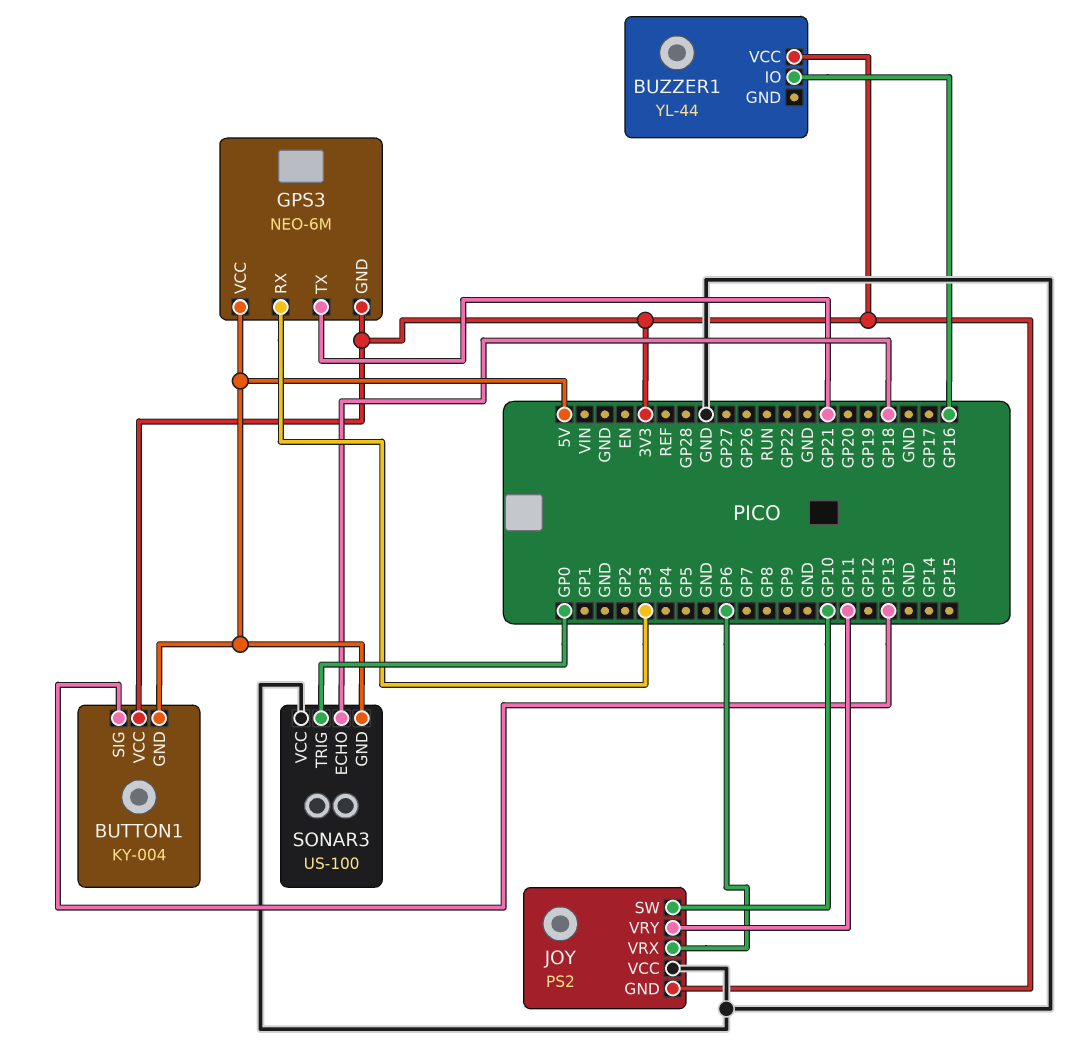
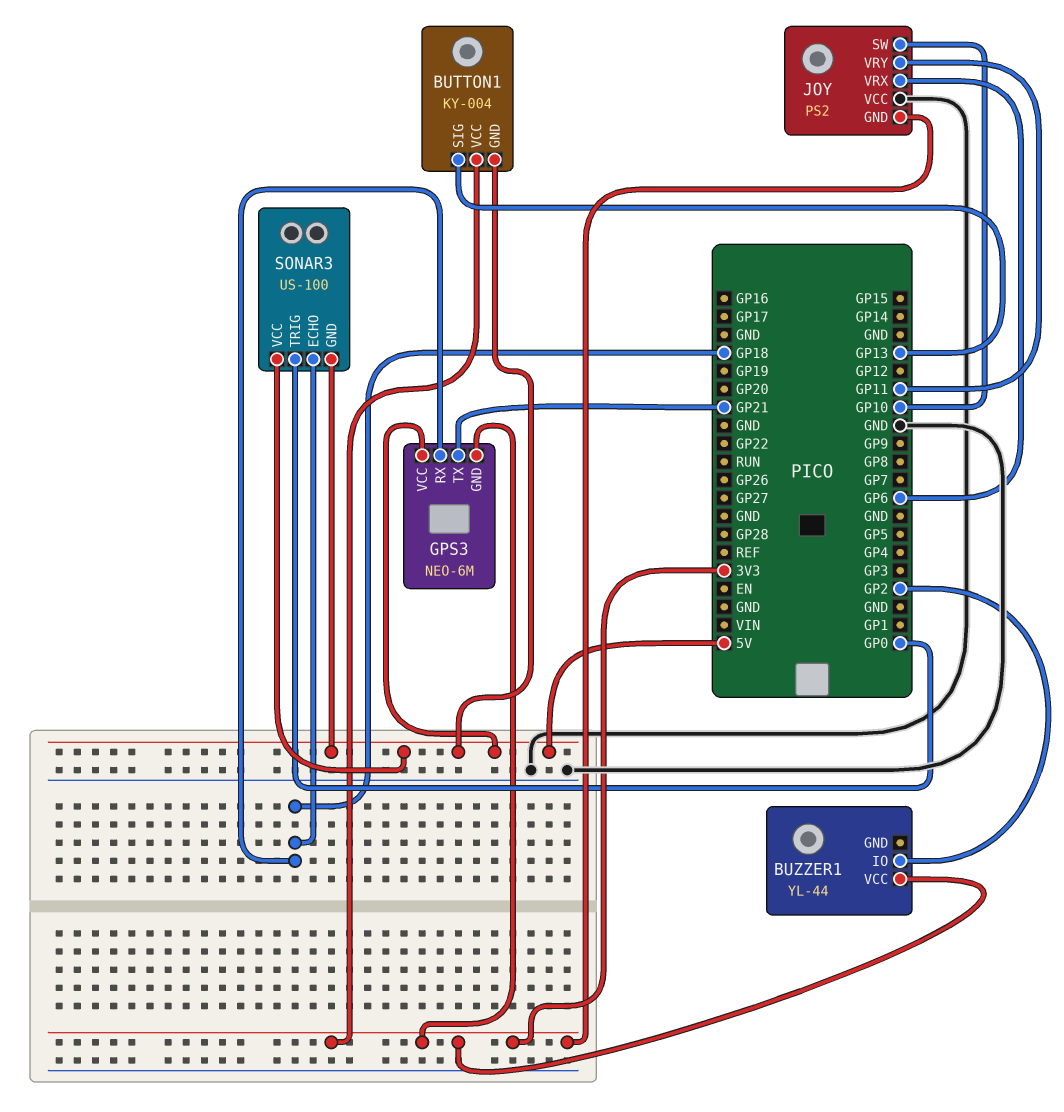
BUZZER1 pin IO: GP16 -> GP2
GPS3 pin RX: GP3 -> GP18
SONAR3 pin VCC: GND -> 5V

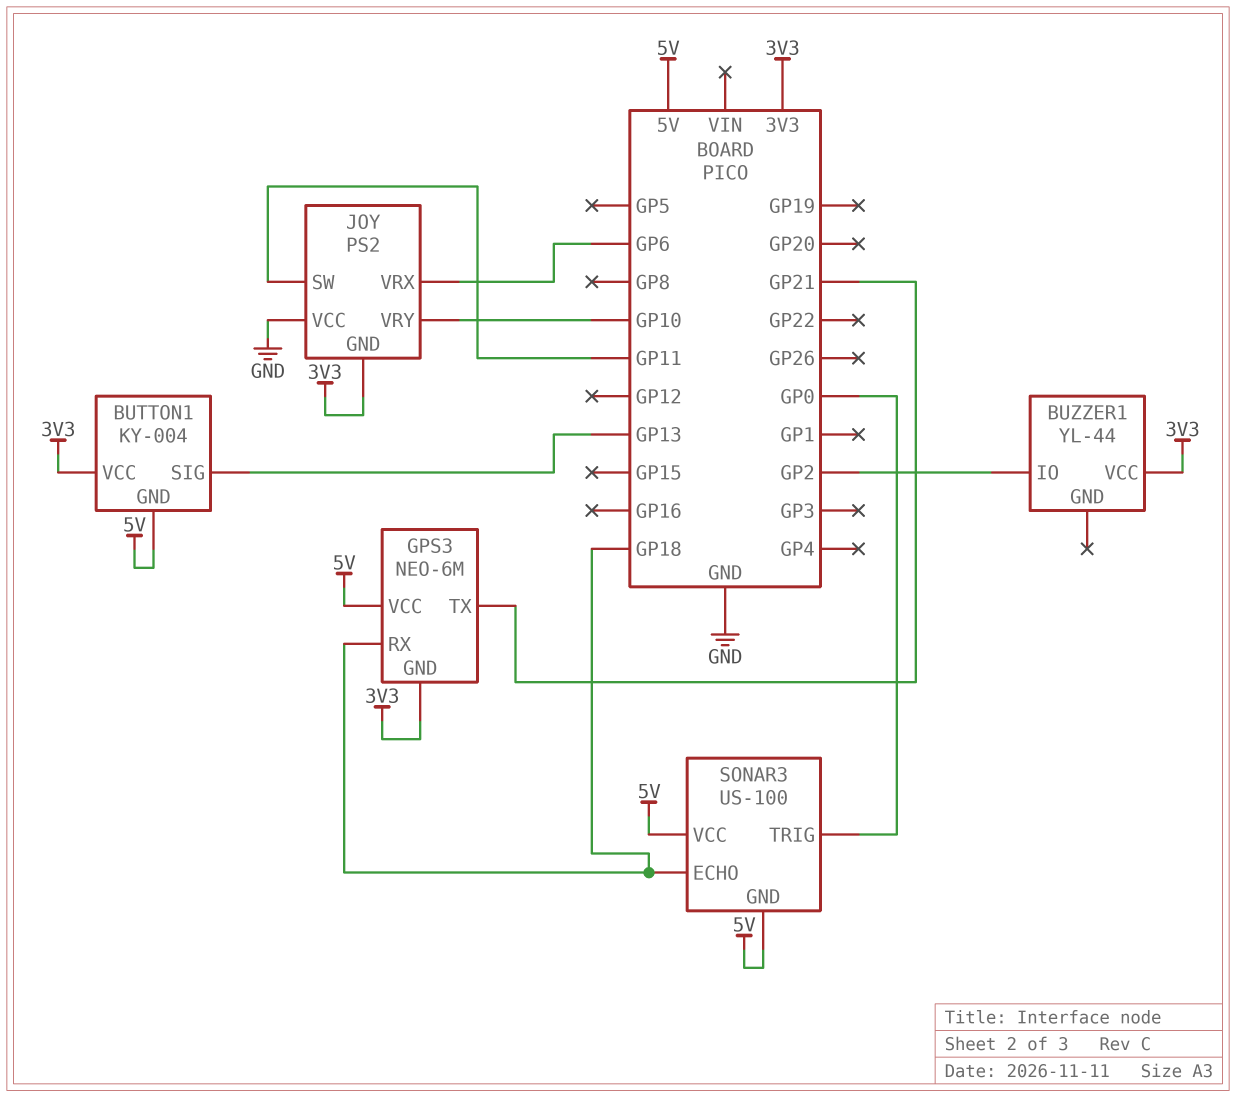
JOY pin SW: GP10 -> GP11
JOY pin VRY: GP11 -> GP10

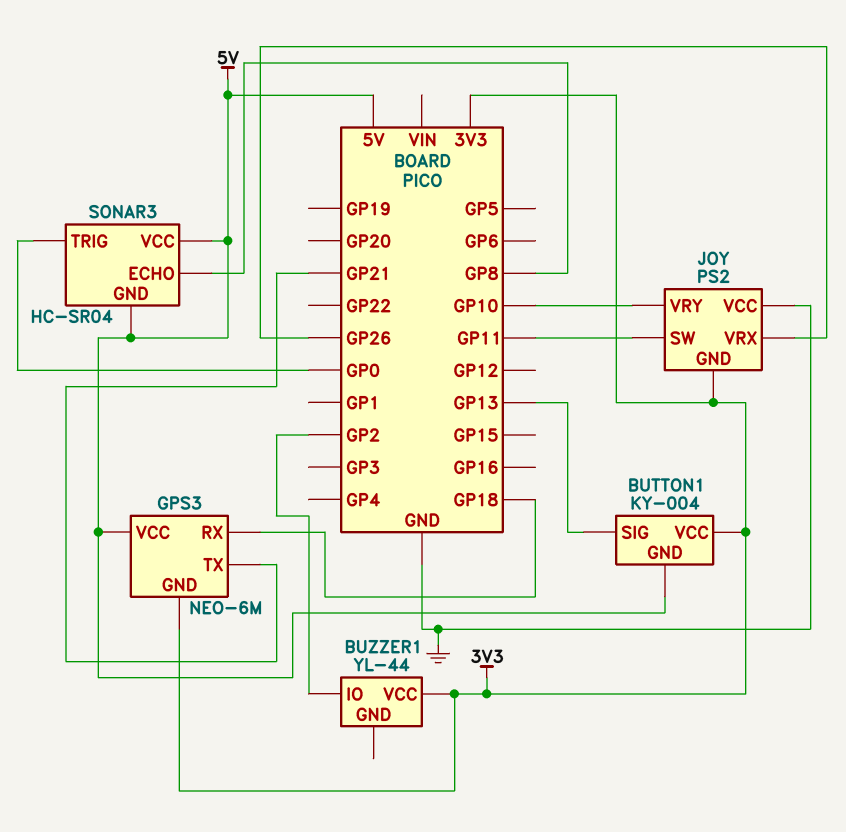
JOY pin VRX: GP6 -> GP26
SONAR3: US-100 -> HC-SR04
SONAR3 pin ECHO: GP18 -> GP8

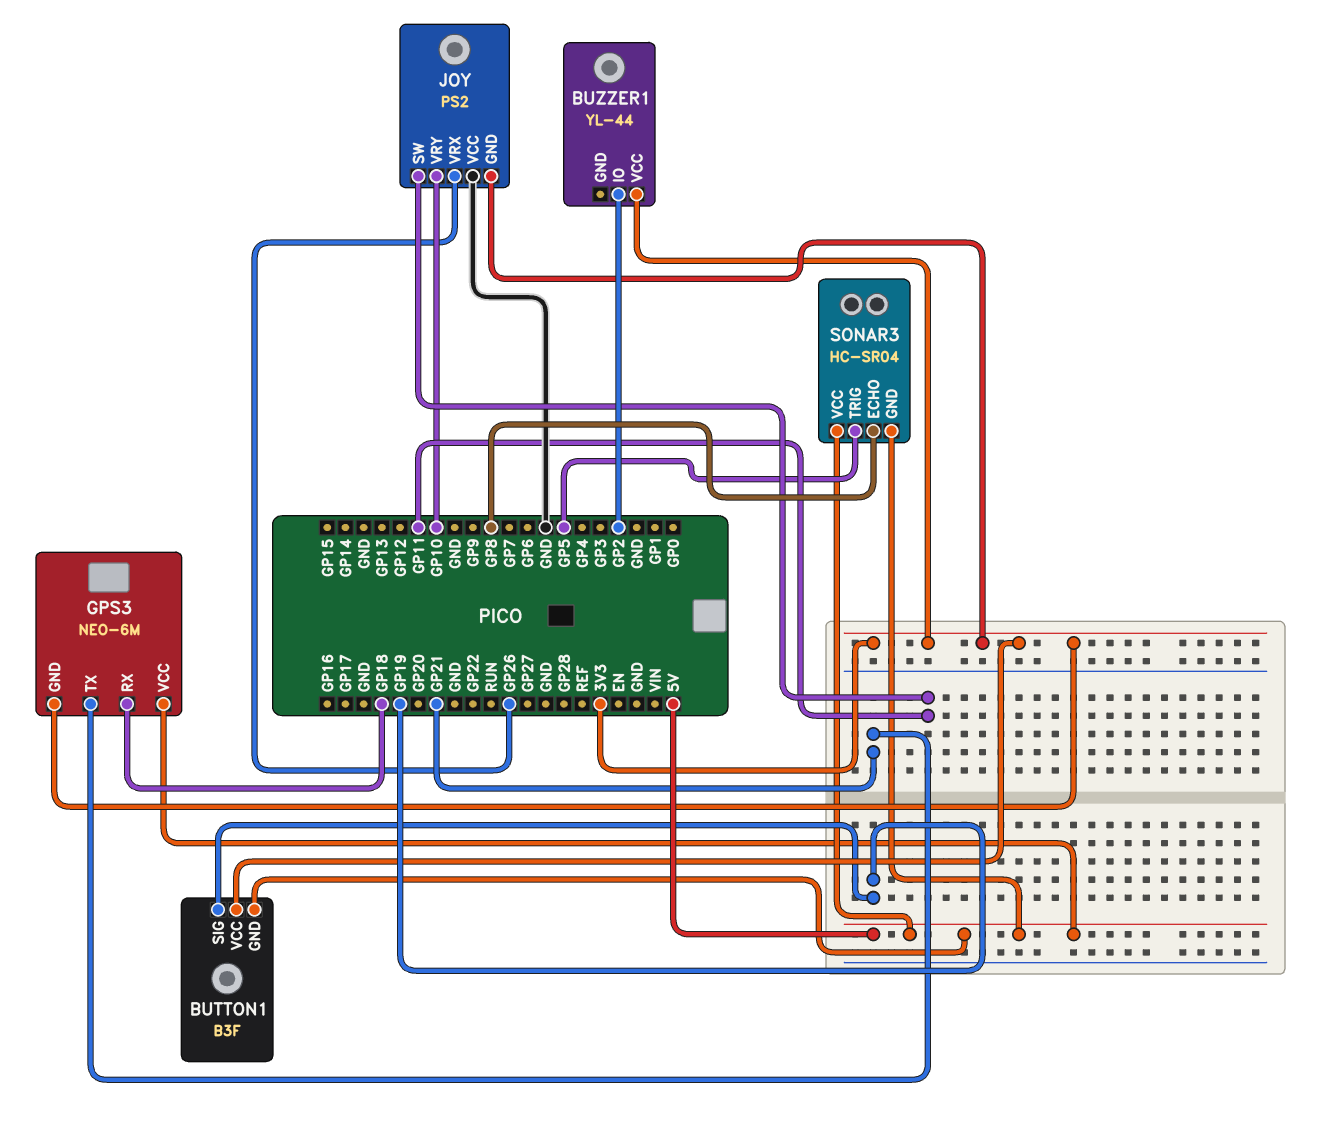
BUTTON1: KY-004 -> B3F
BUTTON1 pin SIG: GP13 -> GP19
SONAR3 pin TRIG: GP0 -> GP5

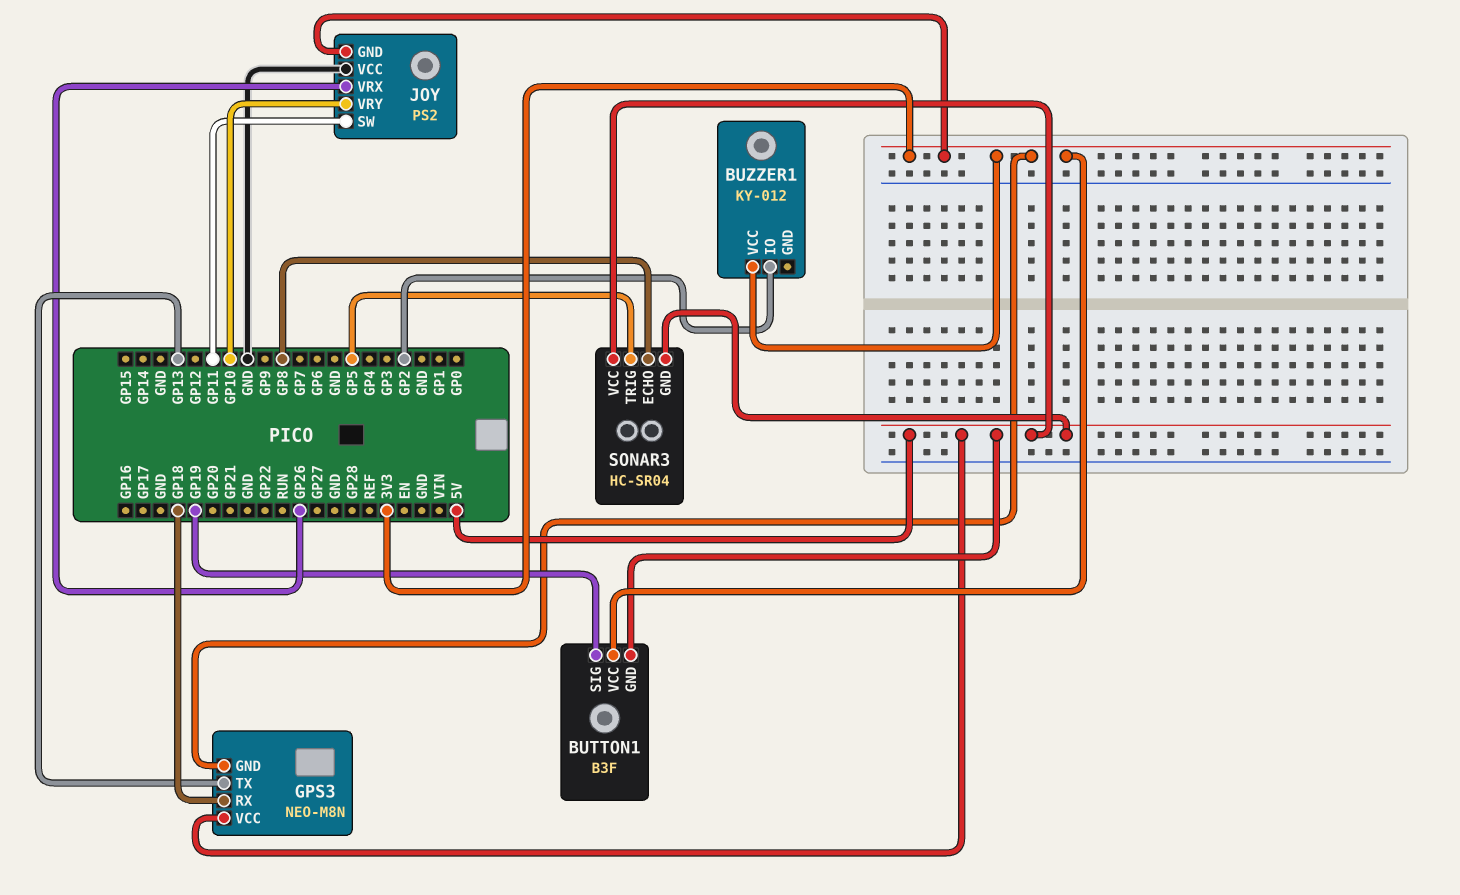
BUZZER1: YL-44 -> KY-012
GPS3: NEO-6M -> NEO-M8N
GPS3 pin TX: GP21 -> GP13

